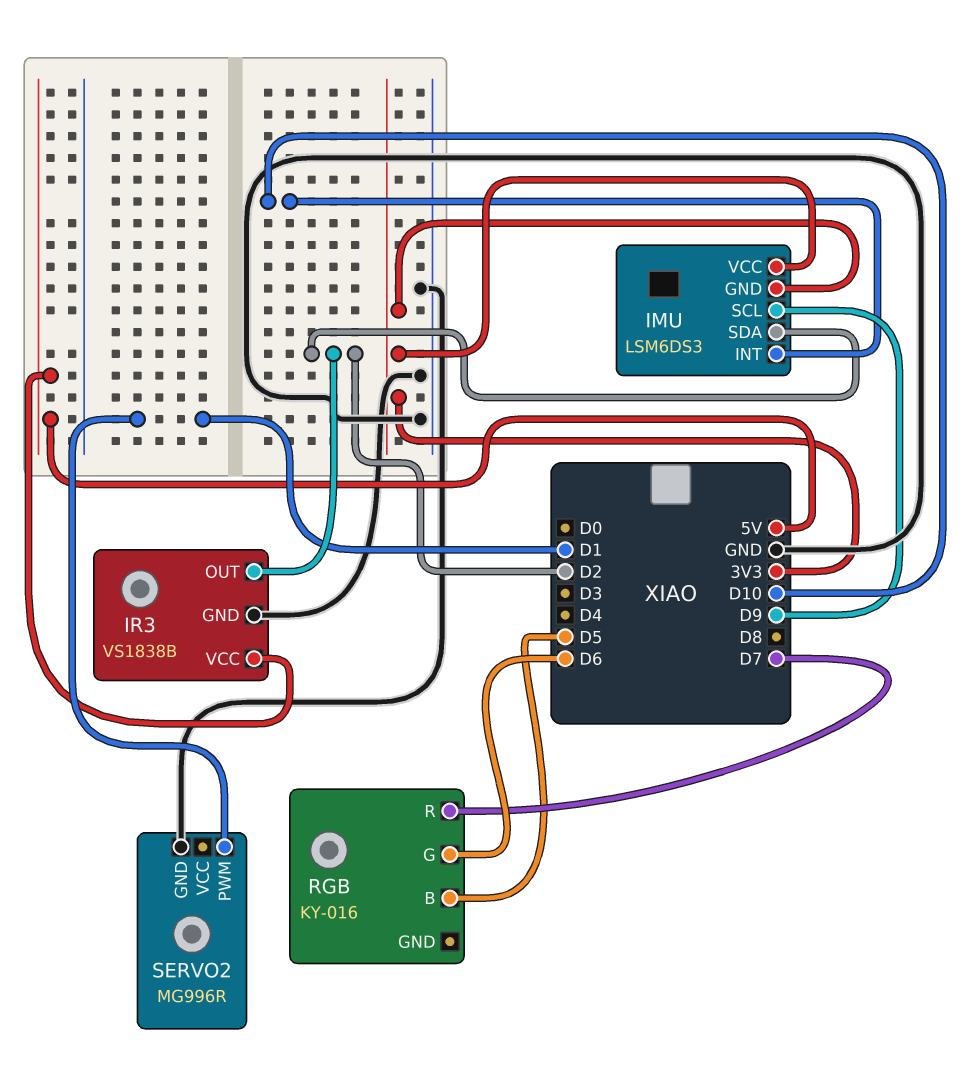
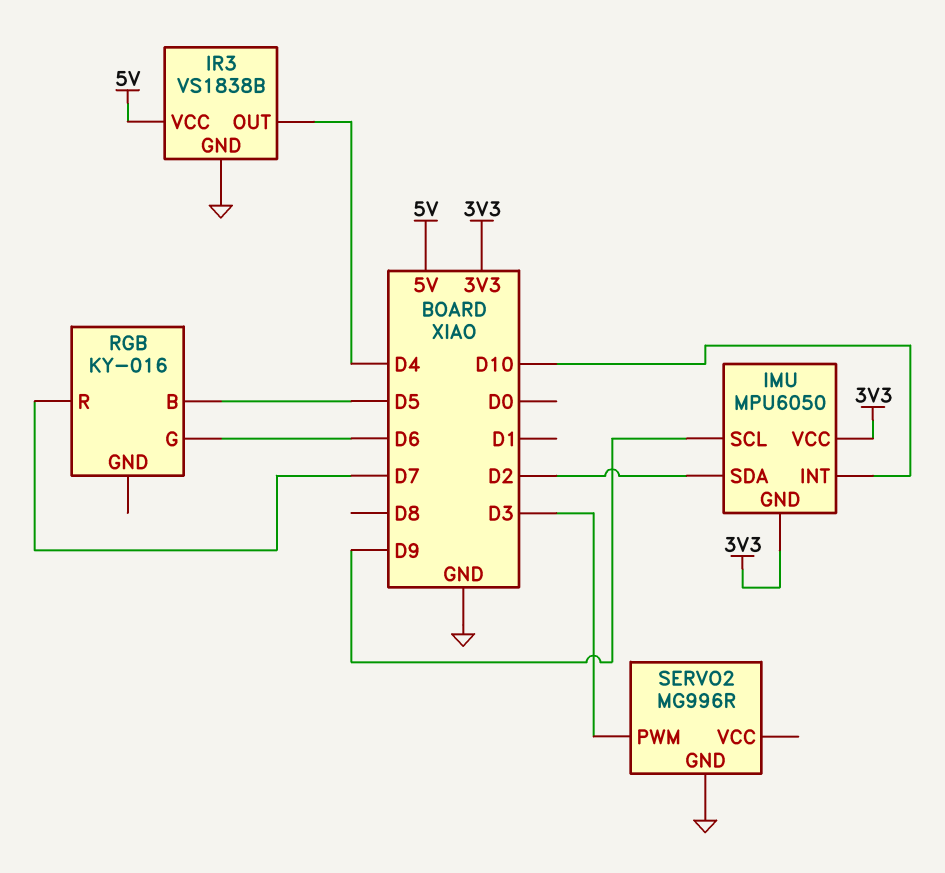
IMU: LSM6DS3 -> MPU6050
IR3 pin OUT: D2 -> D4
SERVO2 pin PWM: D1 -> D3

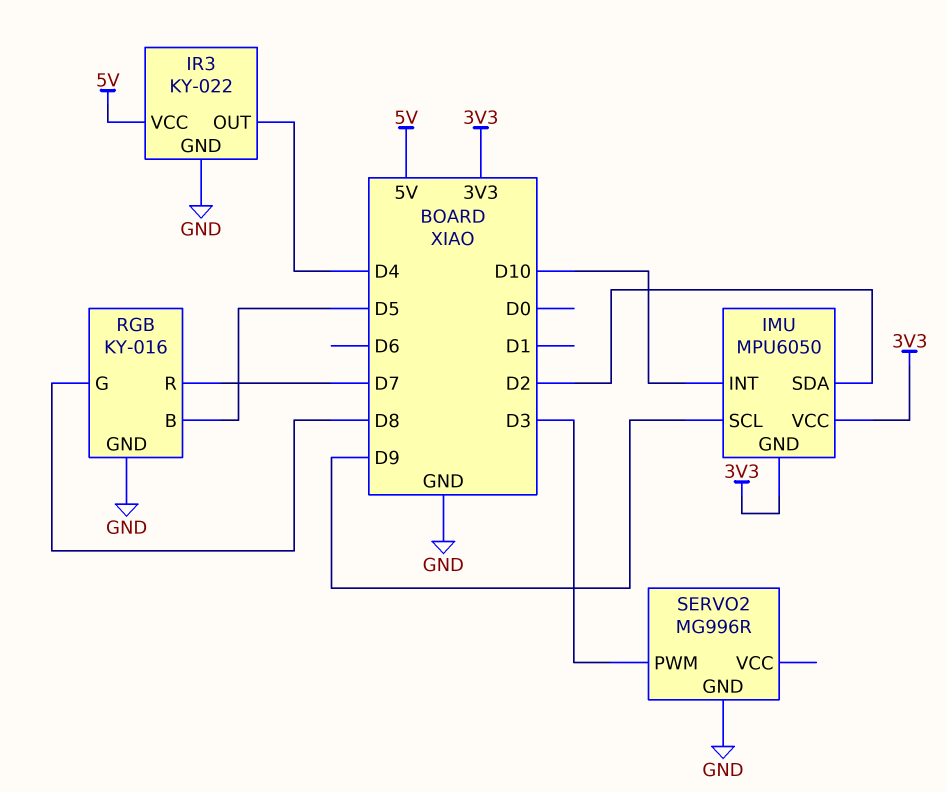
IR3: VS1838B -> KY-022
RGB pin G: D6 -> D8
RGB pin GND: none -> GND

